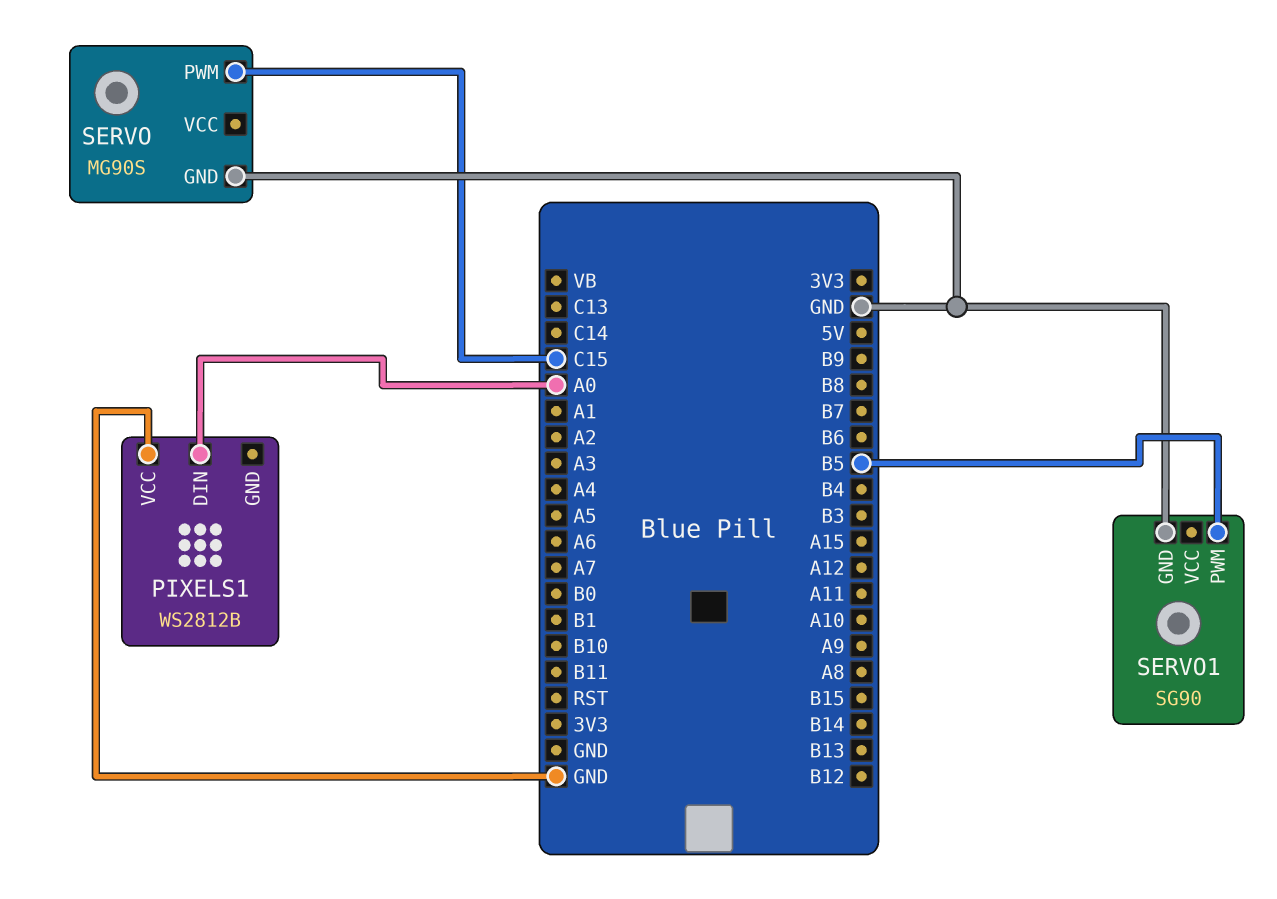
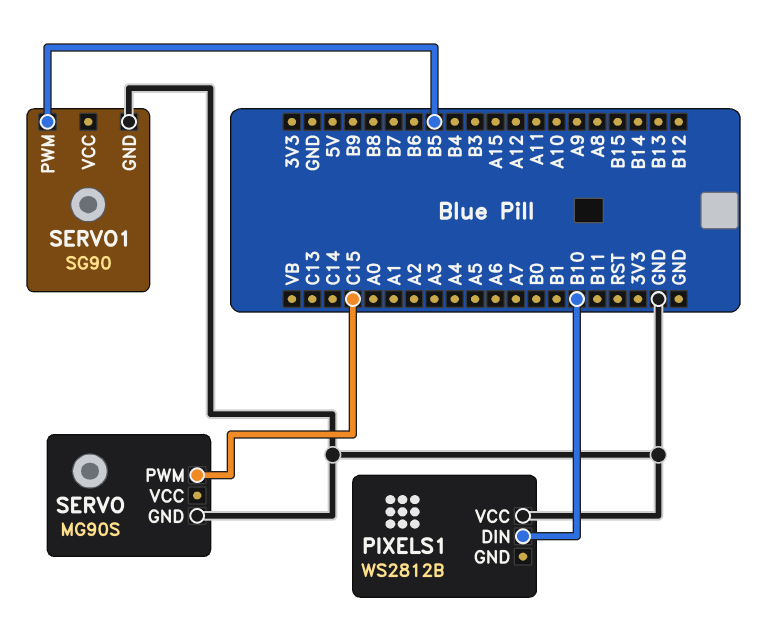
PIXELS1 pin DIN: A0 -> B10

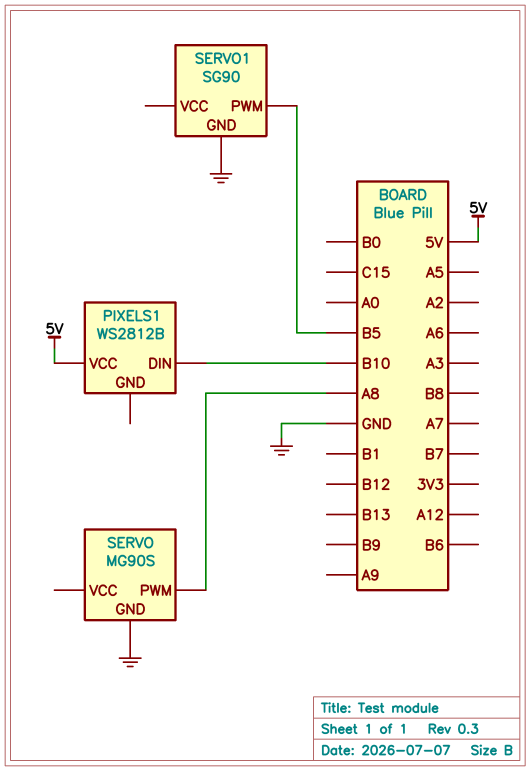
PIXELS1 pin VCC: GND -> 5V
SERVO pin PWM: C15 -> A8

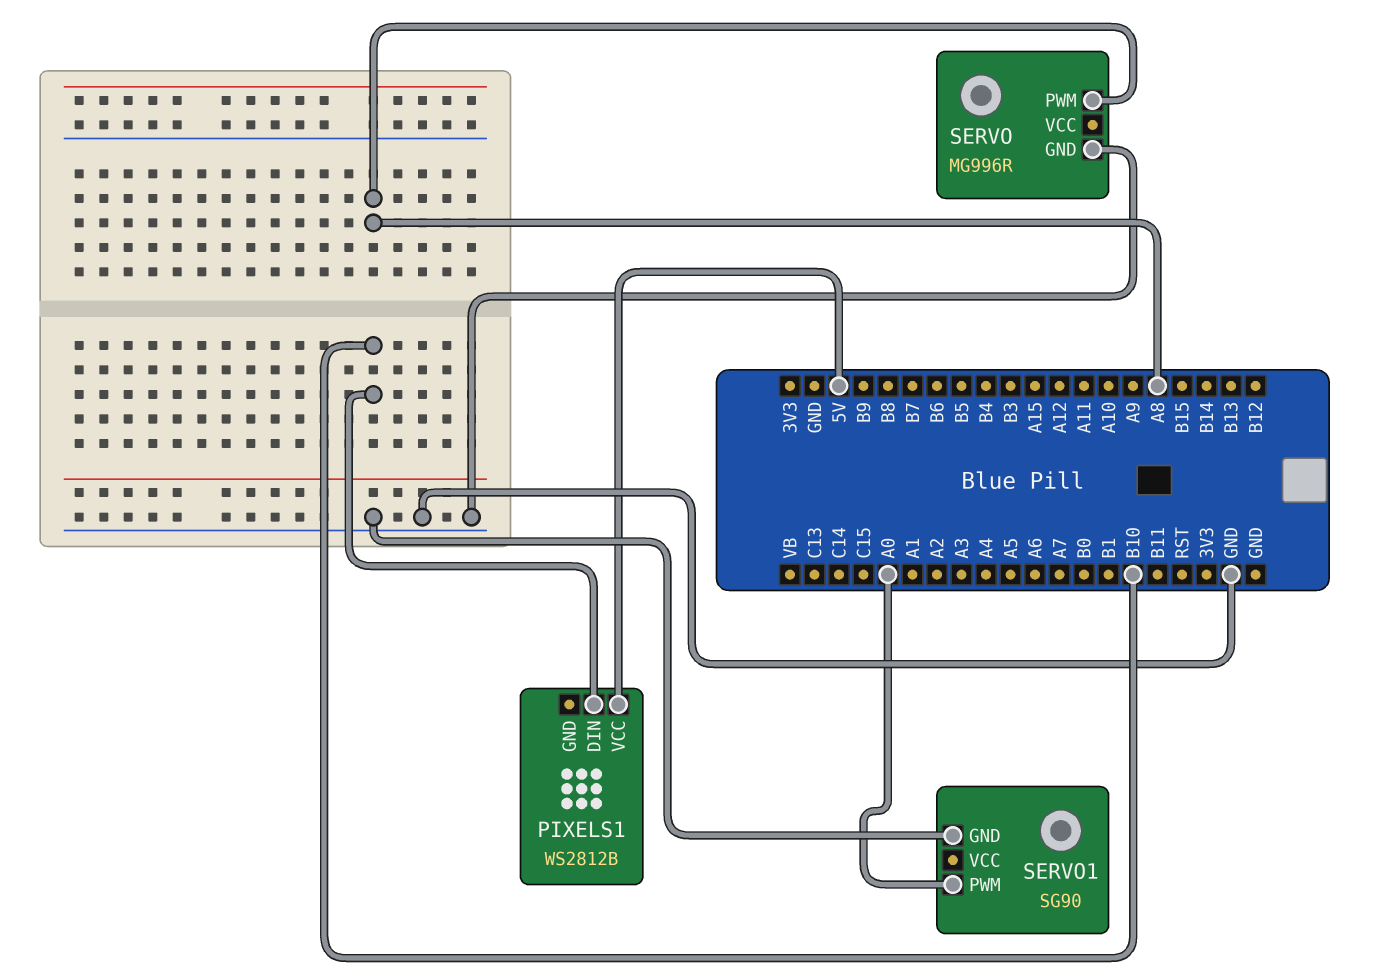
SERVO: MG90S -> MG996R
SERVO1 pin PWM: B5 -> A0

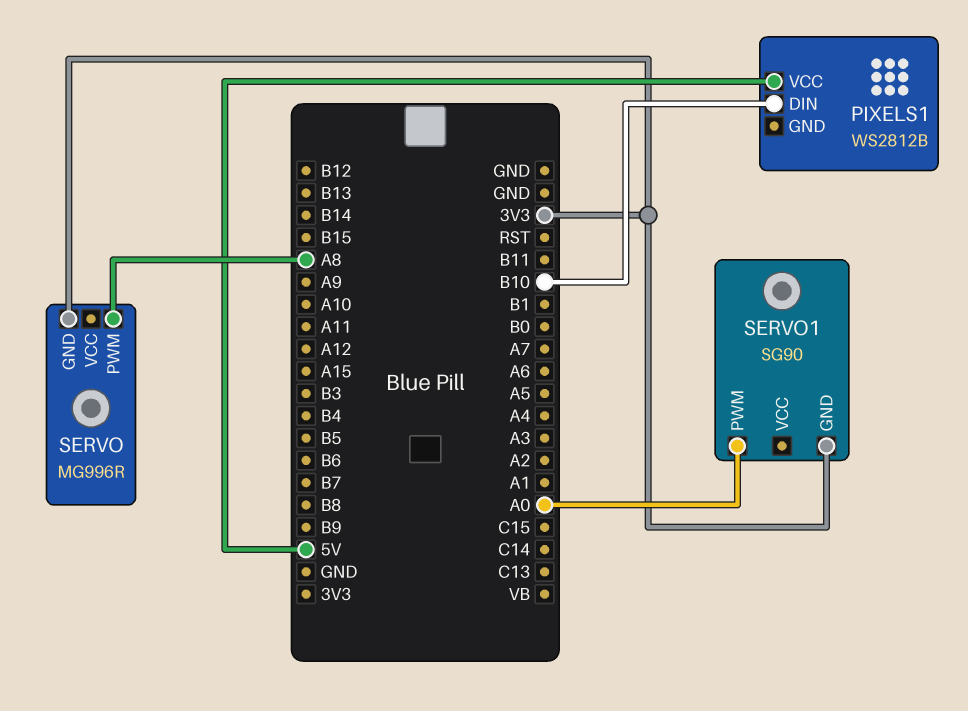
SERVO pin GND: GND -> 3V3
SERVO1 pin GND: GND -> 3V3

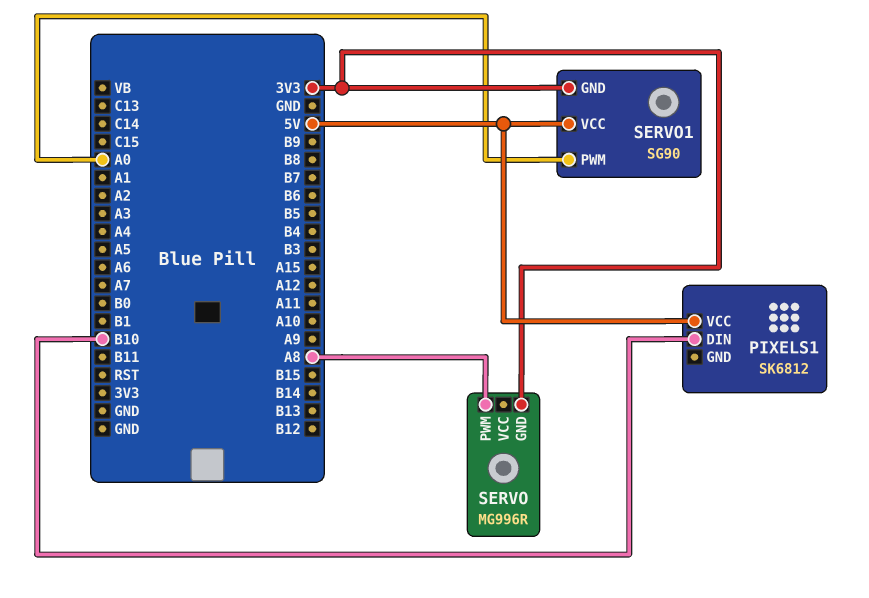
PIXELS1: WS2812B -> SK6812
SERVO1 pin VCC: none -> 5V

